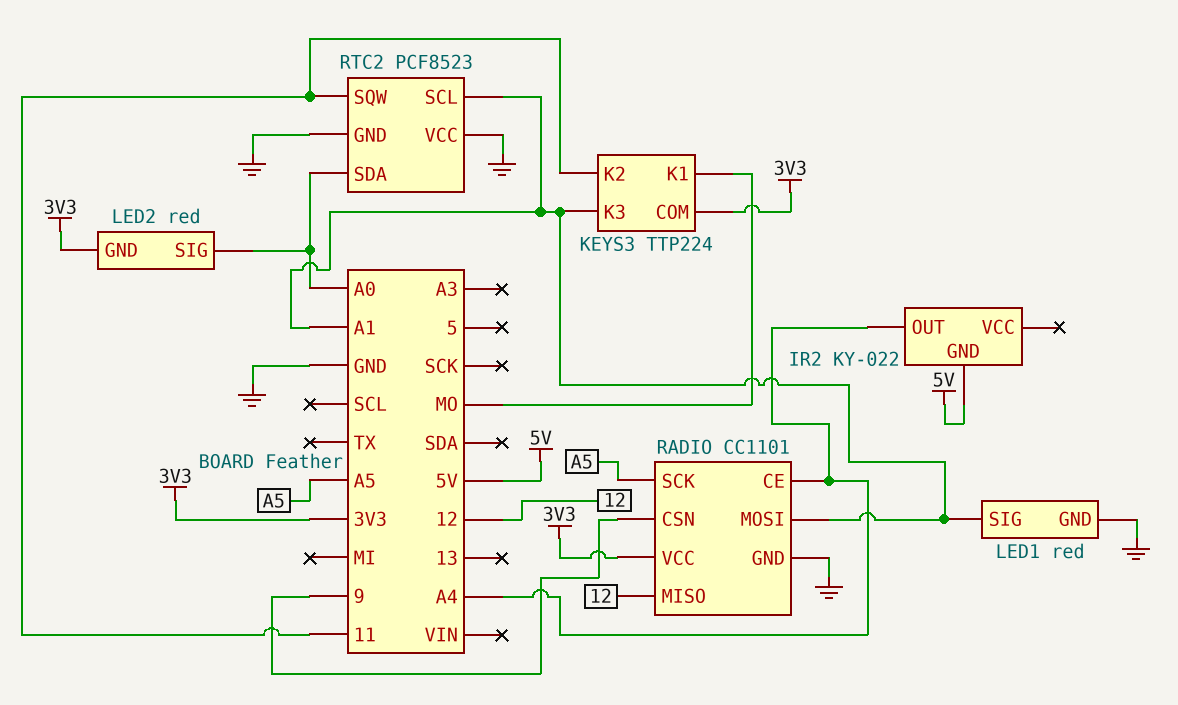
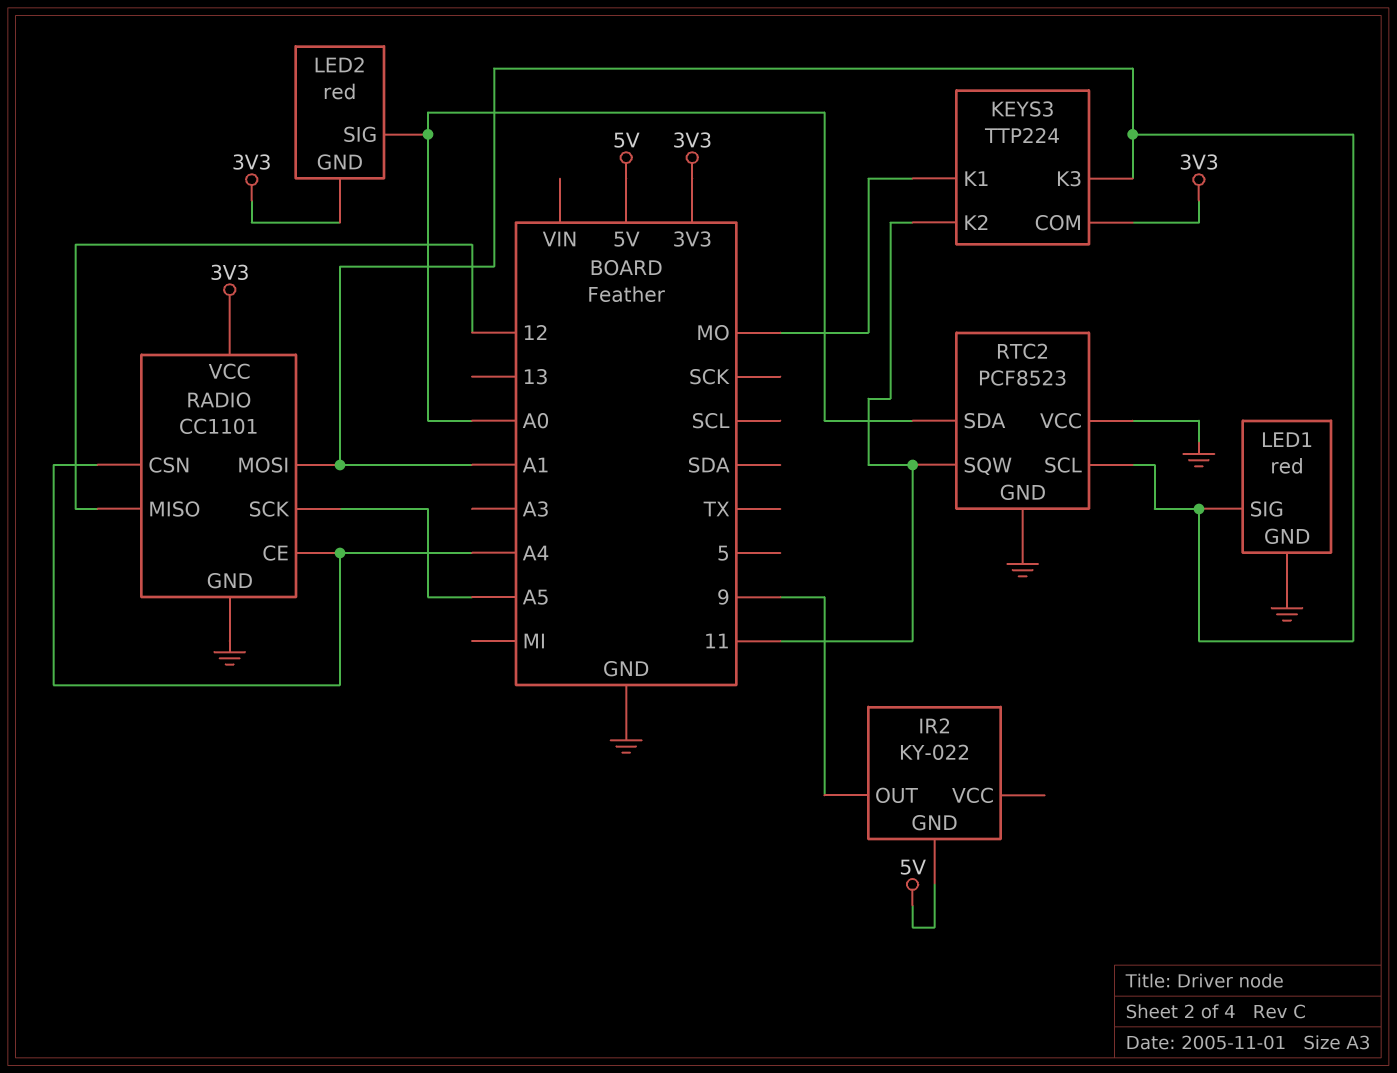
IR2 pin OUT: A4 -> 9
RADIO pin CSN: 9 -> A4

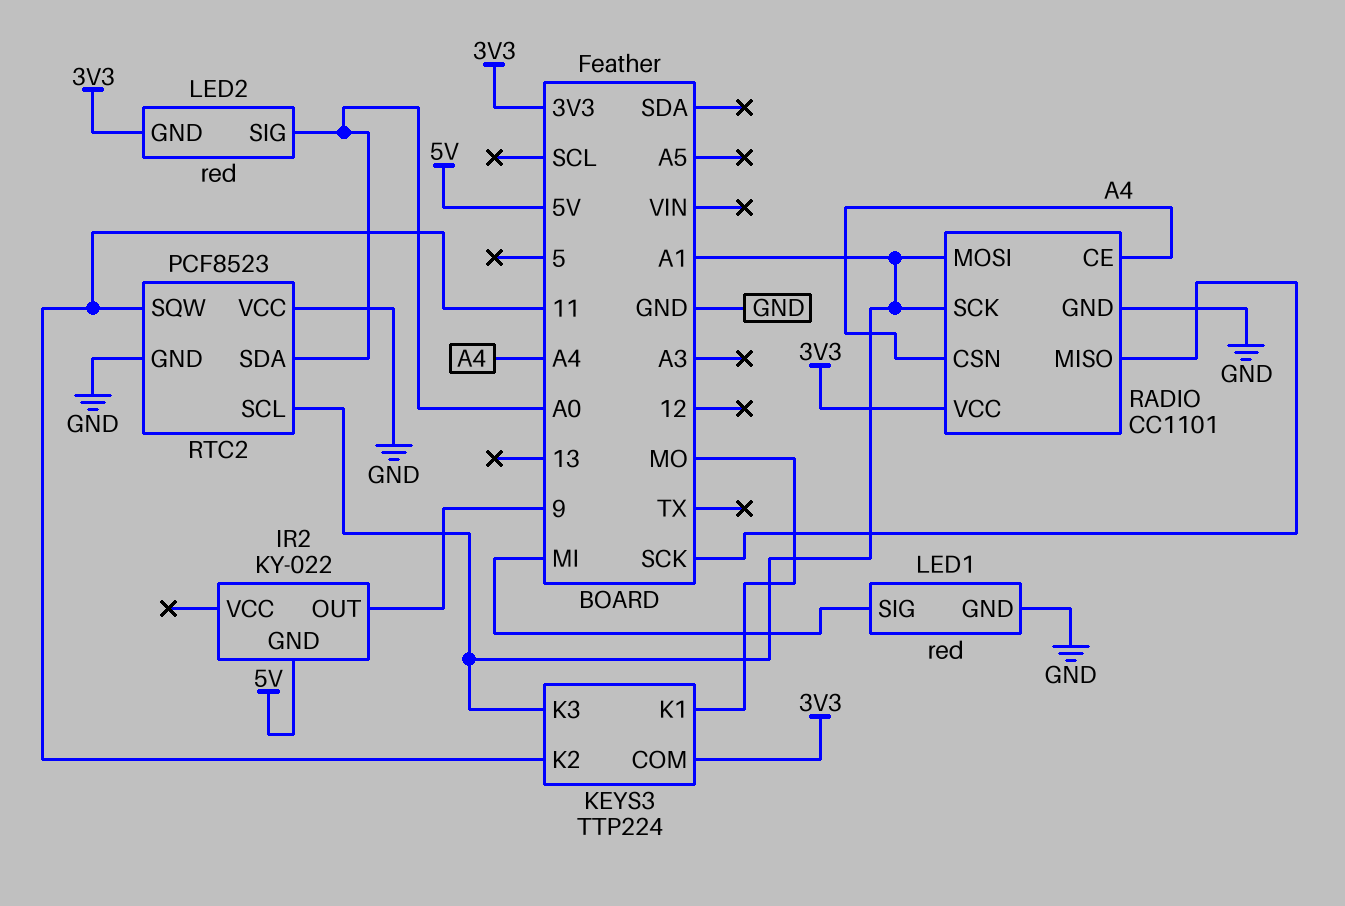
LED1 pin SIG: A1 -> MI
RADIO pin MISO: 12 -> SCK
RADIO pin SCK: A5 -> A1

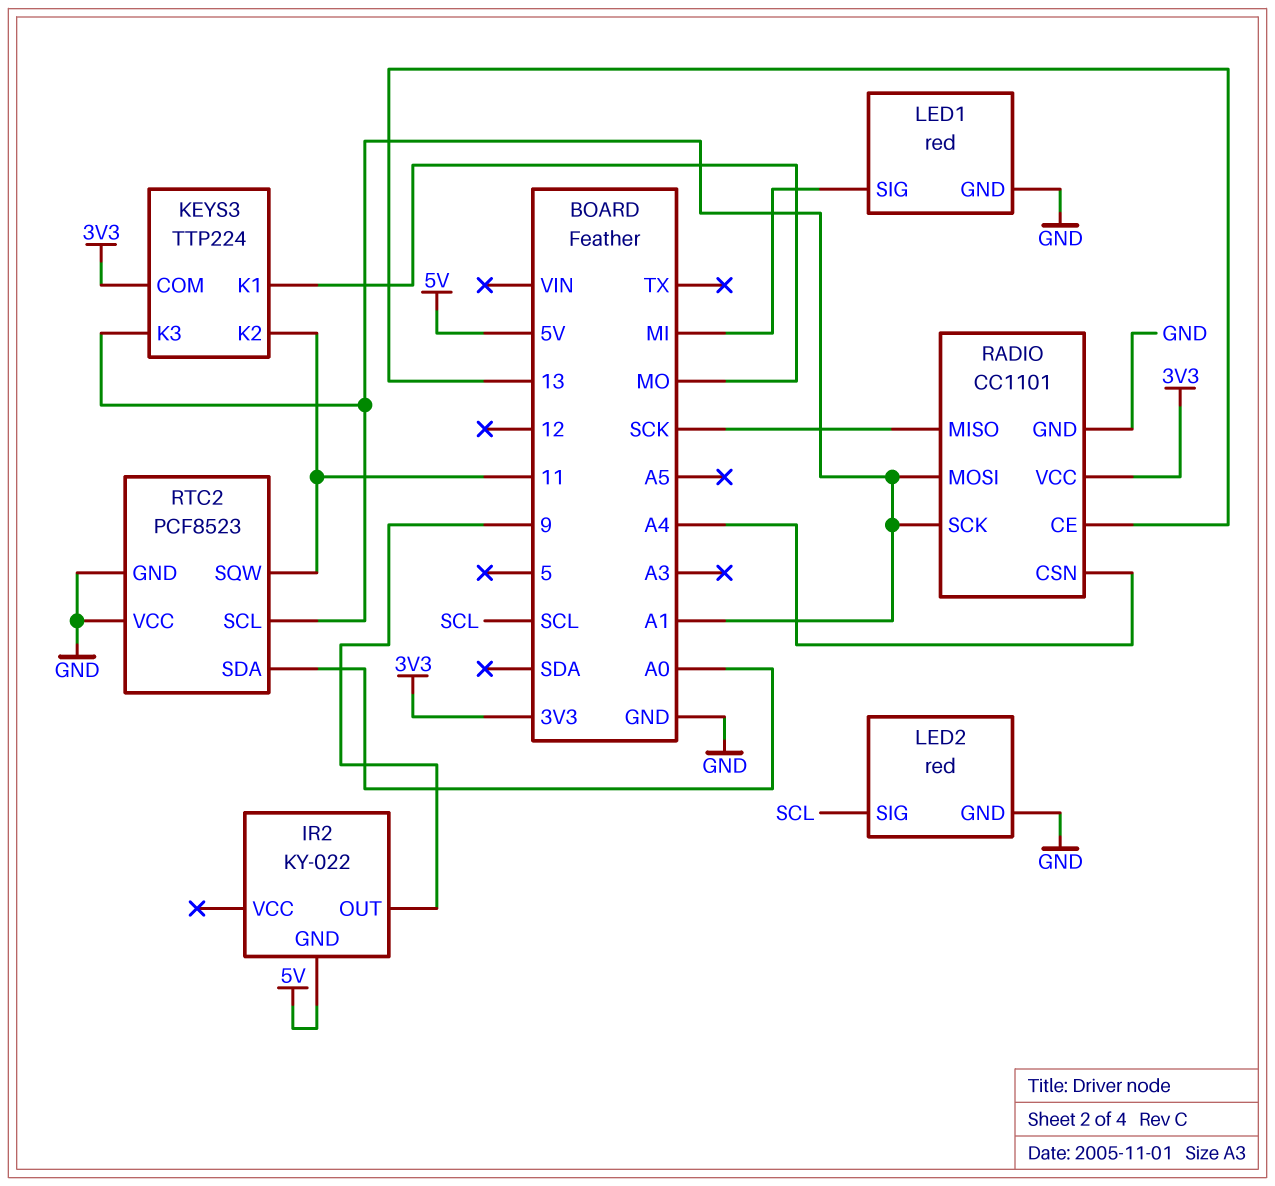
LED2 pin GND: 3V3 -> GND
LED2 pin SIG: A0 -> SCL
RADIO pin CE: A4 -> 13

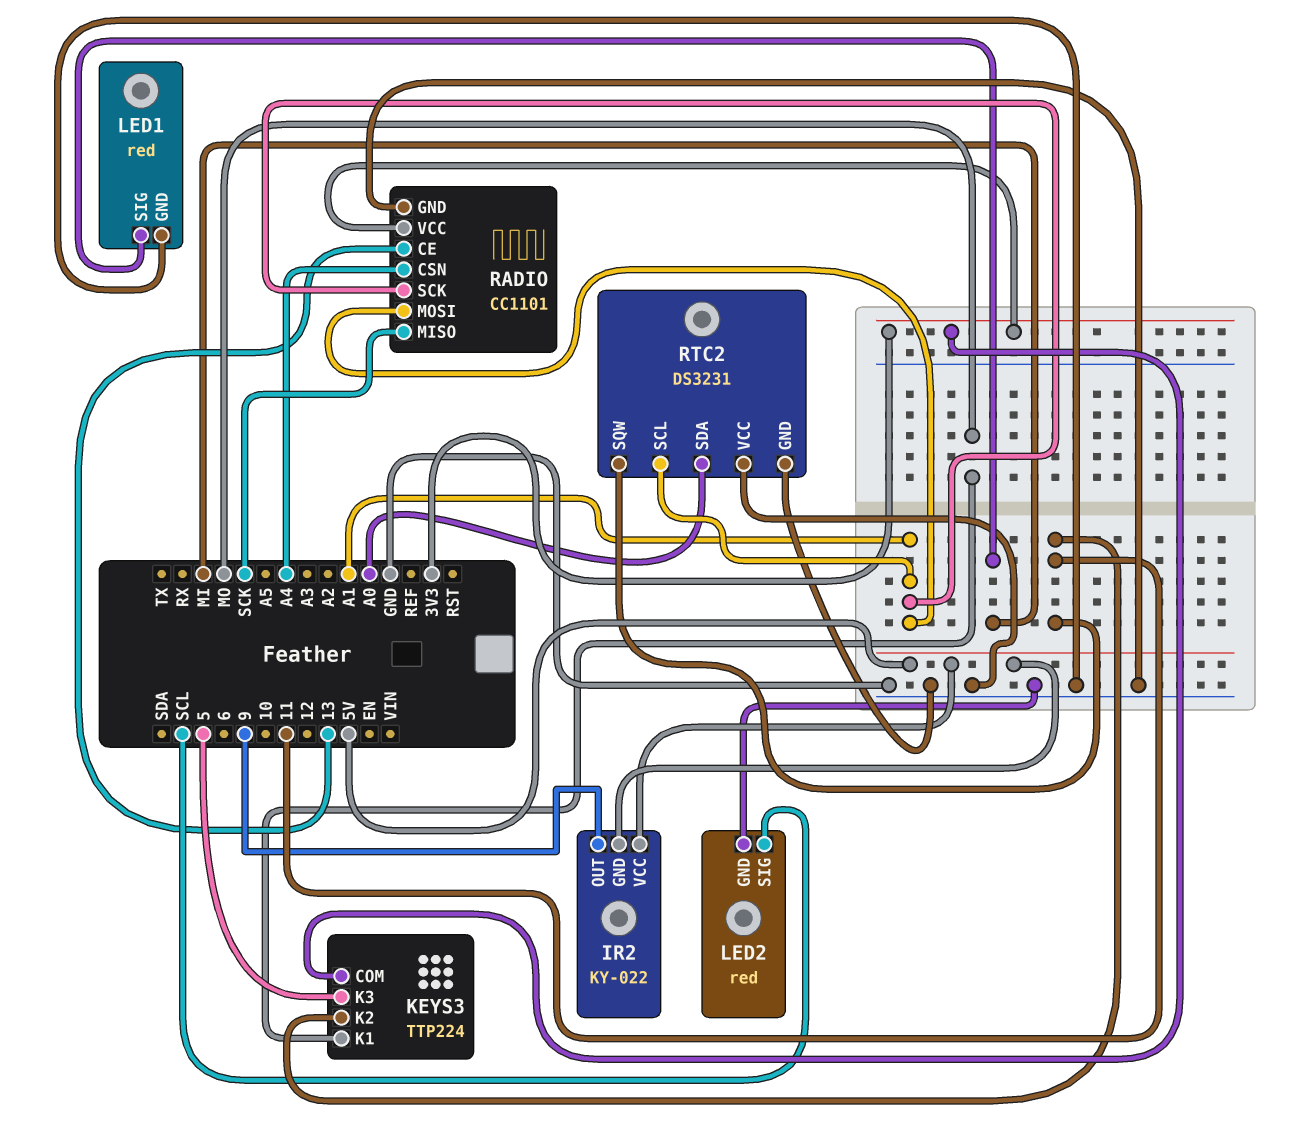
IR2 pin VCC: none -> 5V
KEYS3 pin K3: A1 -> 5
RTC2: PCF8523 -> DS3231

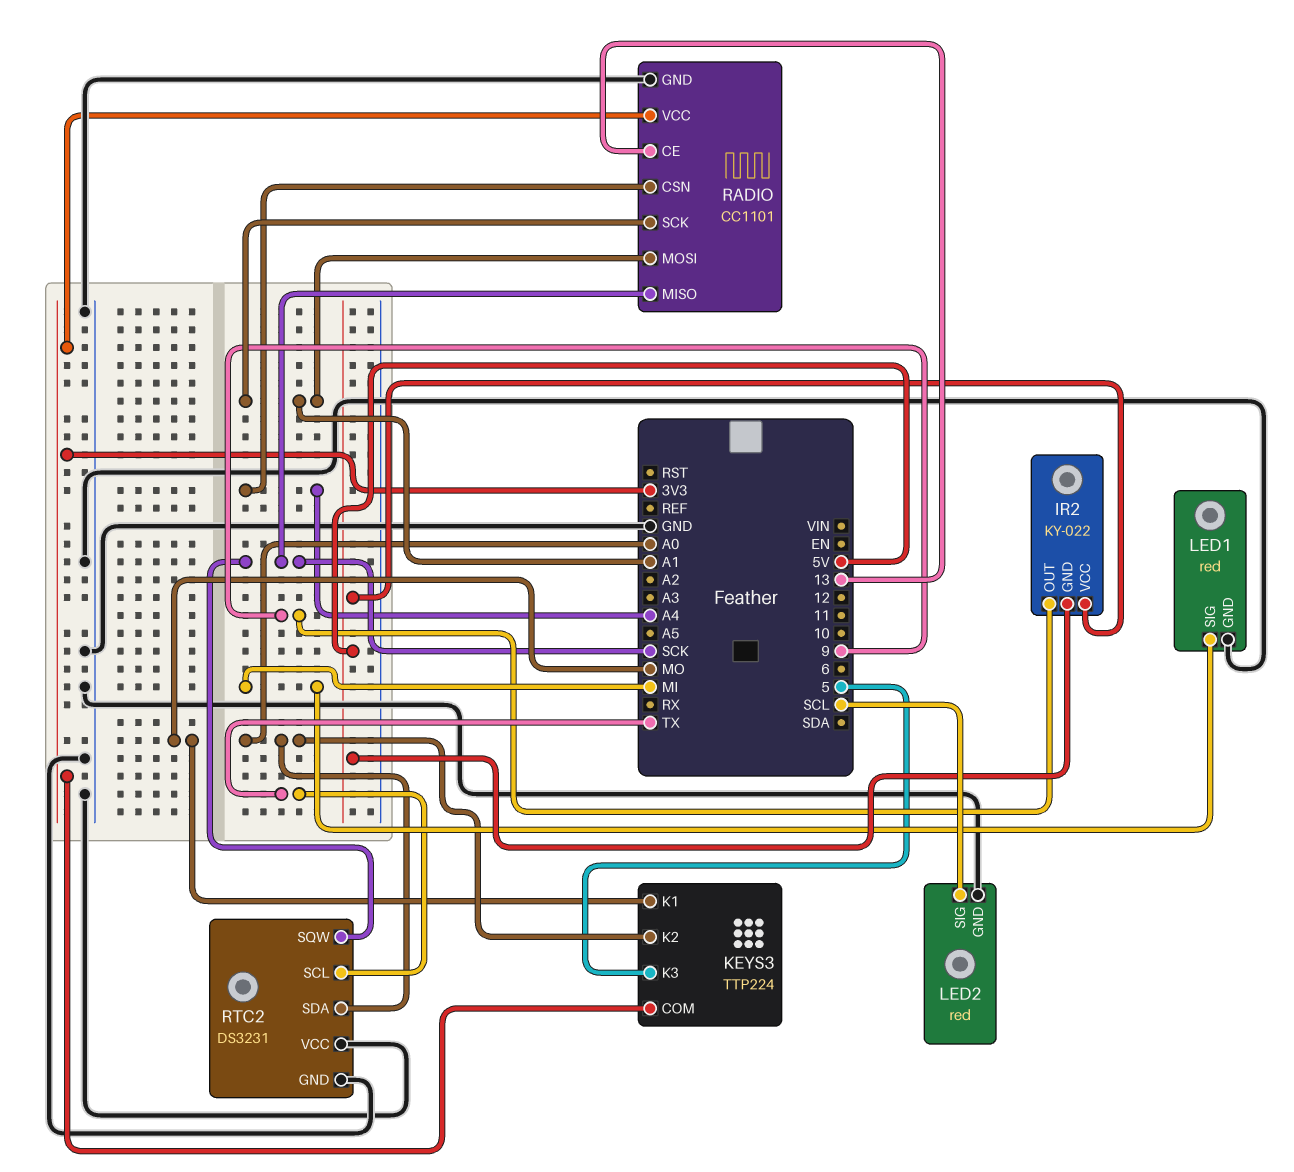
KEYS3 pin K2: 11 -> A0
RTC2 pin SCL: A1 -> TX
RTC2 pin SQW: 11 -> SCK

